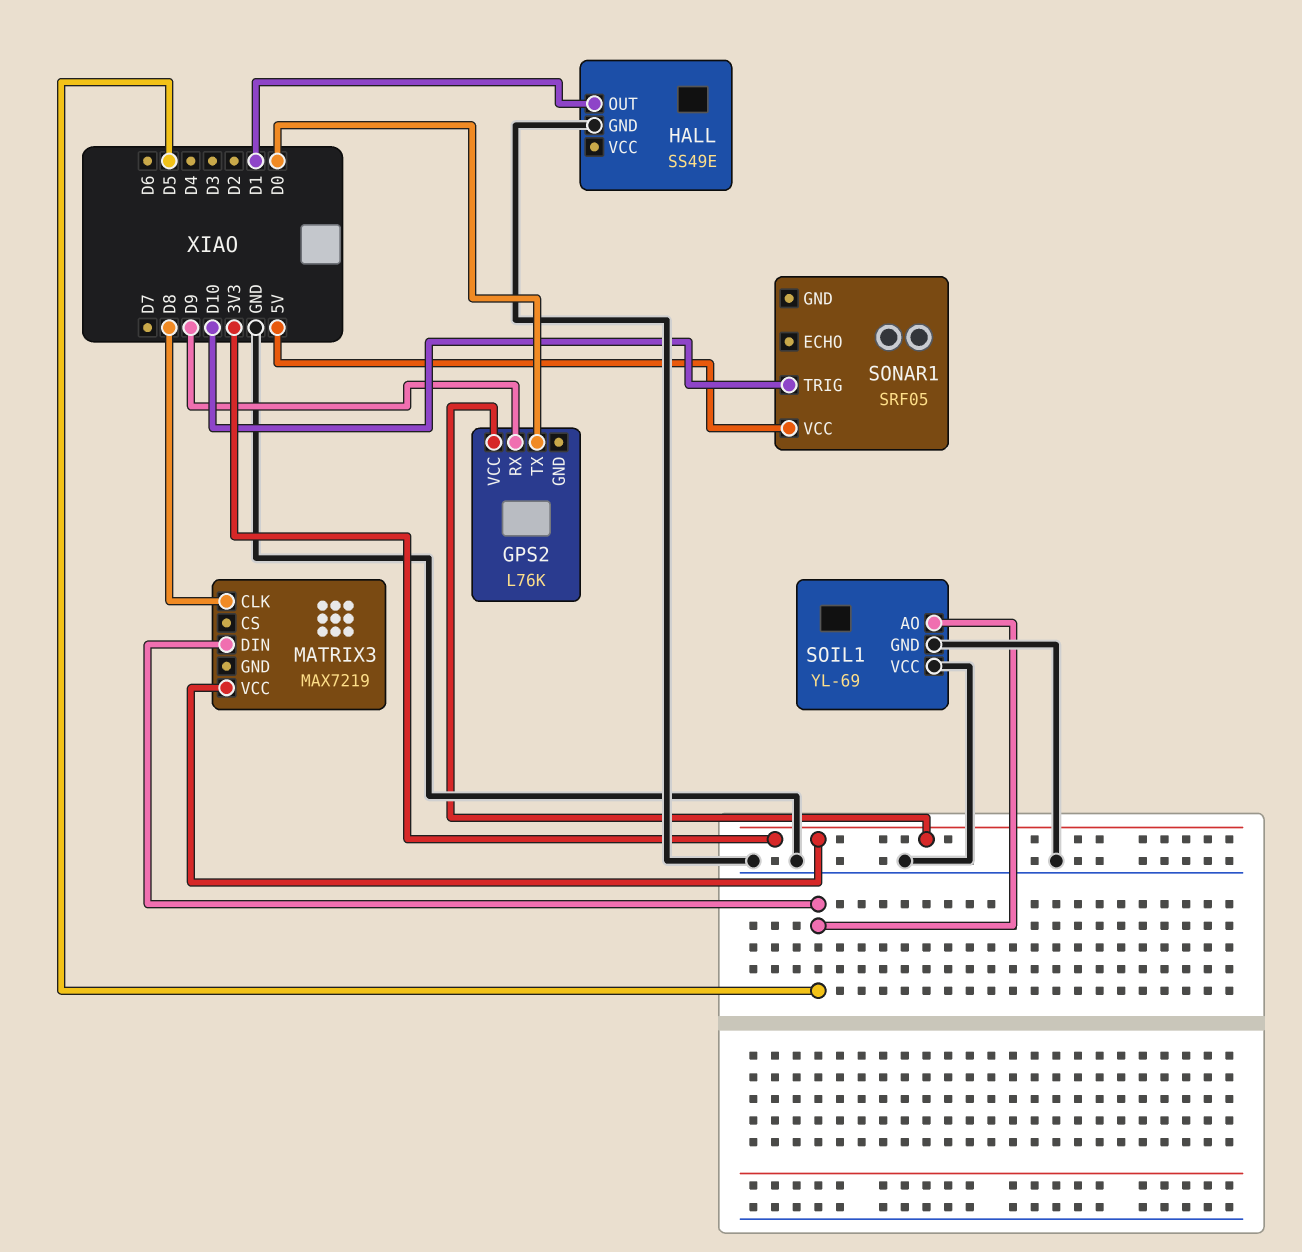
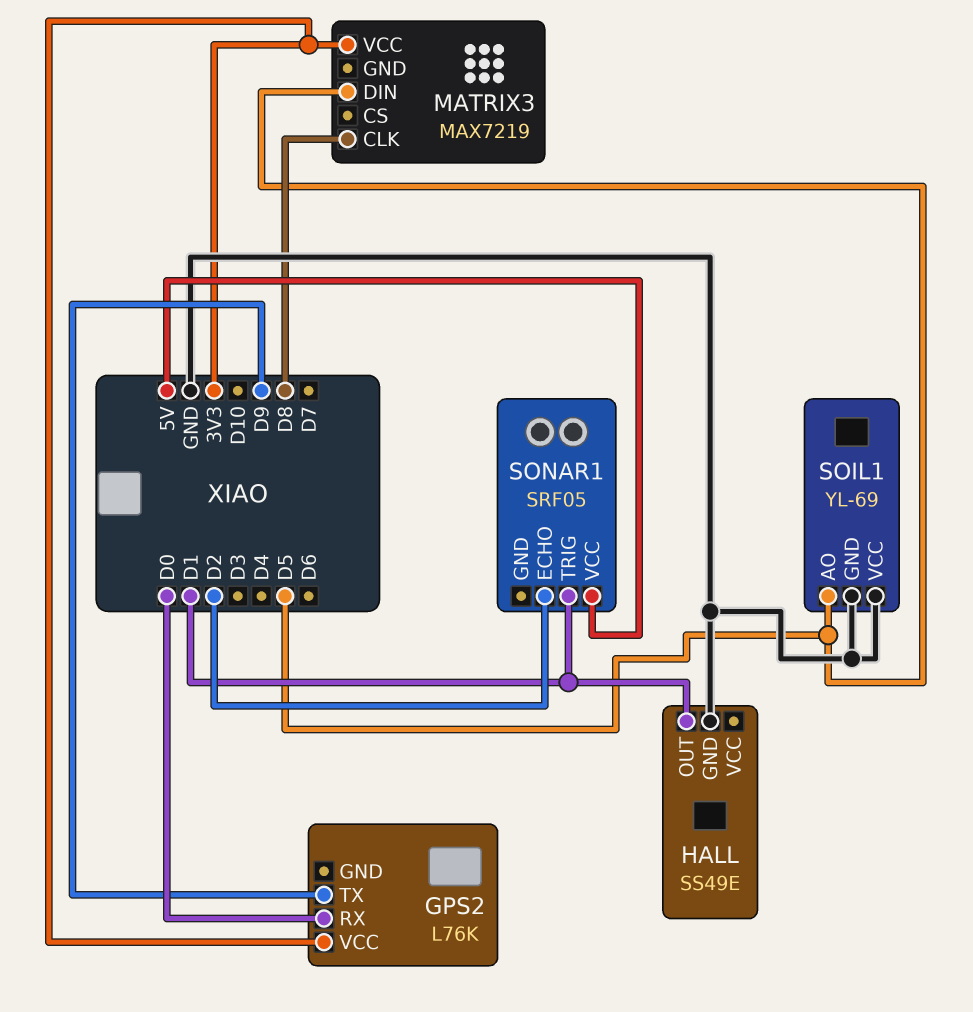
GPS2 pin RX: D9 -> D0
GPS2 pin TX: D0 -> D9
SONAR1 pin ECHO: none -> D2
SONAR1 pin TRIG: D10 -> D1

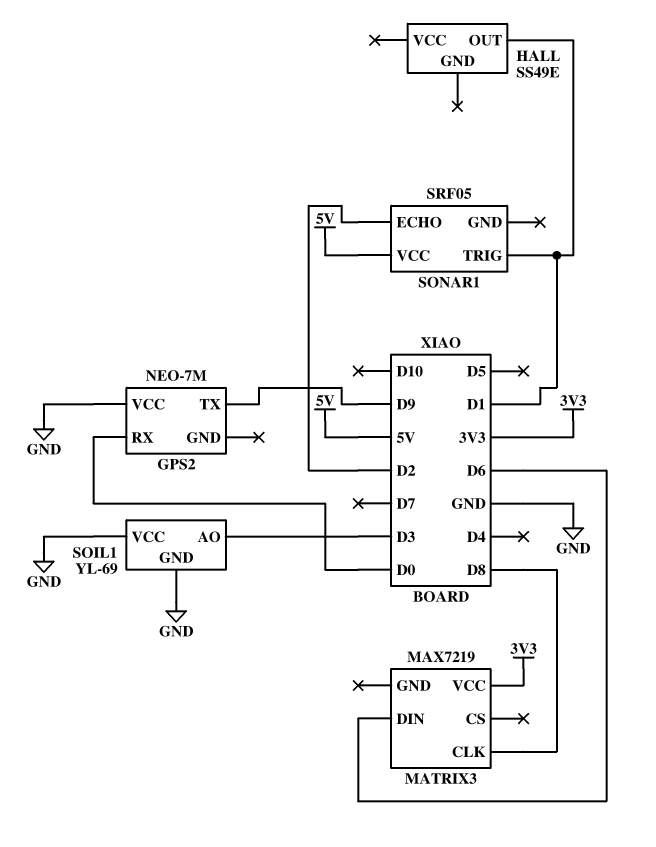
GPS2: L76K -> NEO-7M
GPS2 pin VCC: 3V3 -> GND
HALL pin GND: GND -> none
MATRIX3 pin DIN: D5 -> D6
SOIL1 pin AO: D5 -> D3

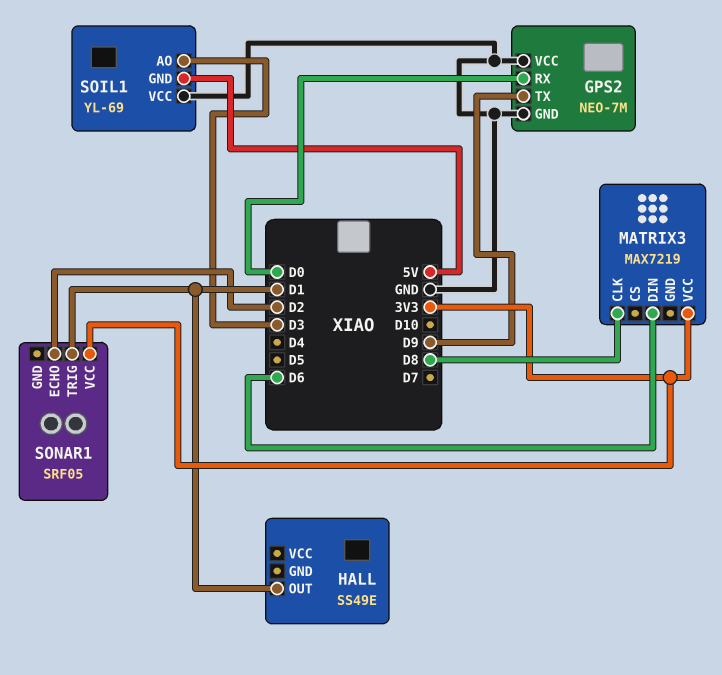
GPS2 pin GND: none -> GND
SOIL1 pin GND: GND -> 5V
SONAR1 pin VCC: 5V -> 3V3

